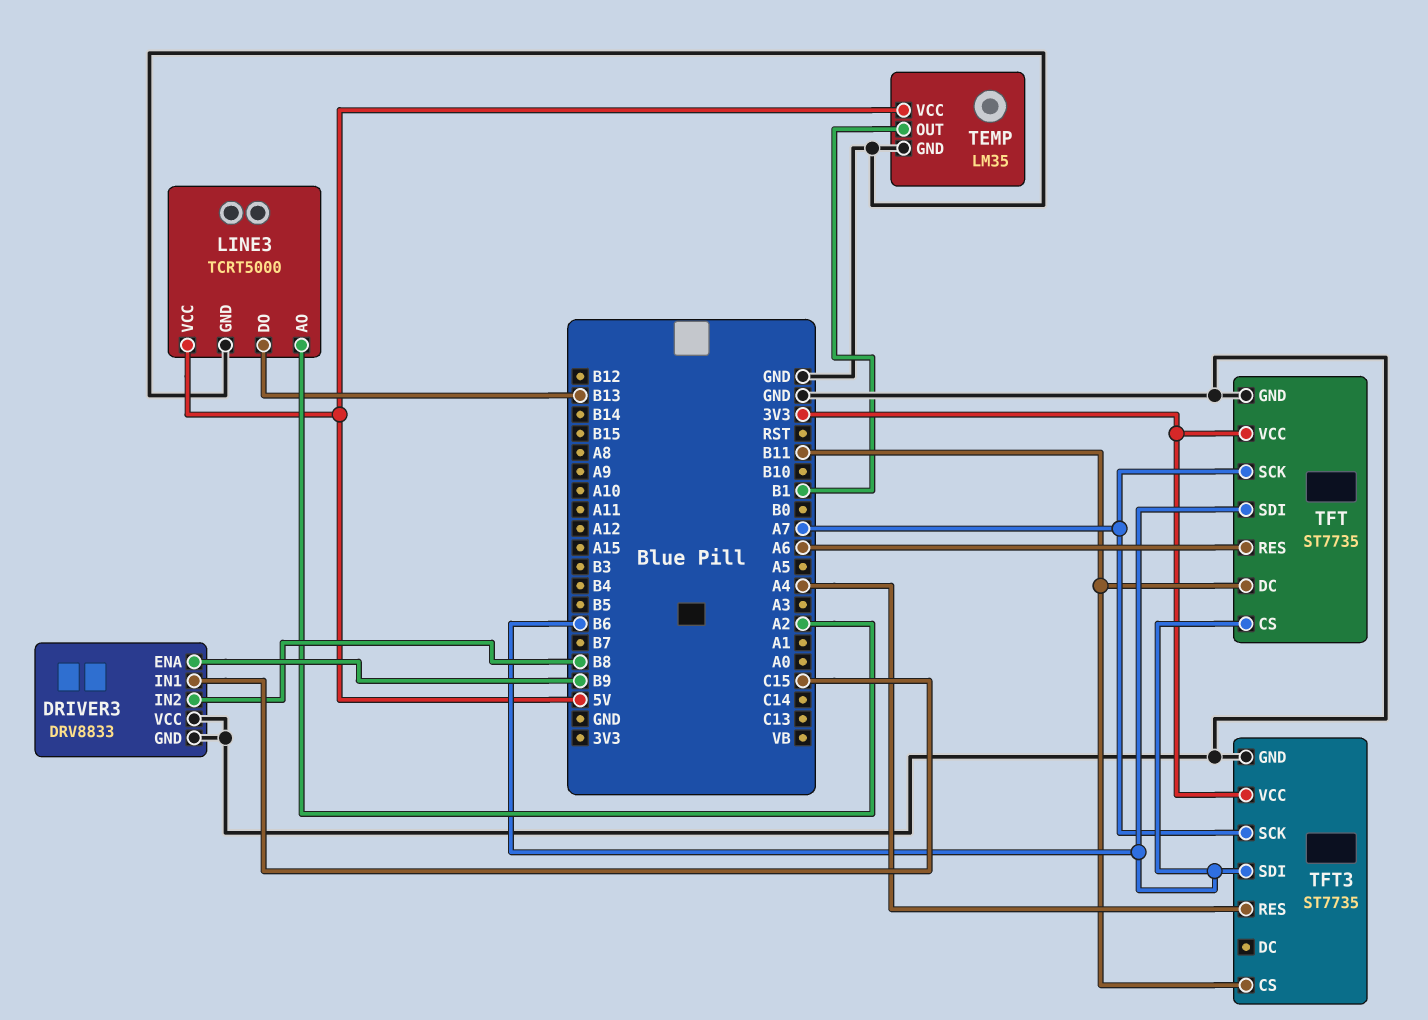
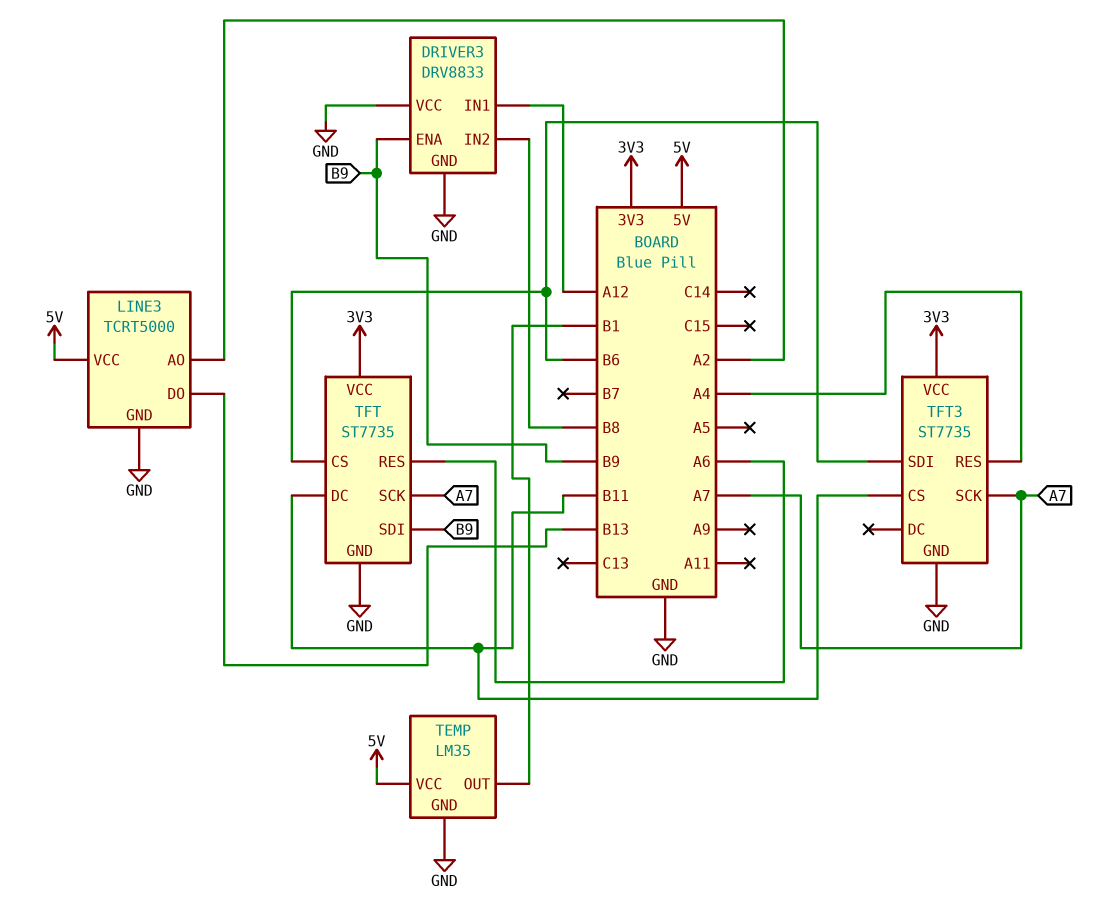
DRIVER3 pin IN1: C15 -> A12
TFT pin SDI: B6 -> B9

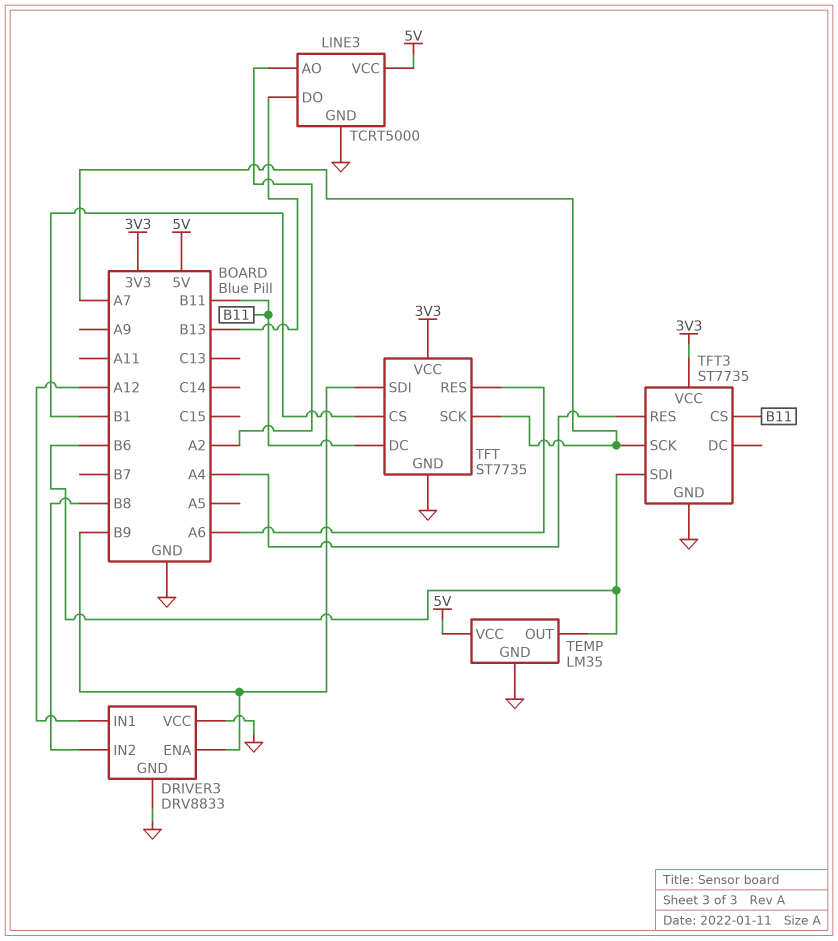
TEMP pin OUT: B1 -> B6
TFT pin CS: B6 -> B1

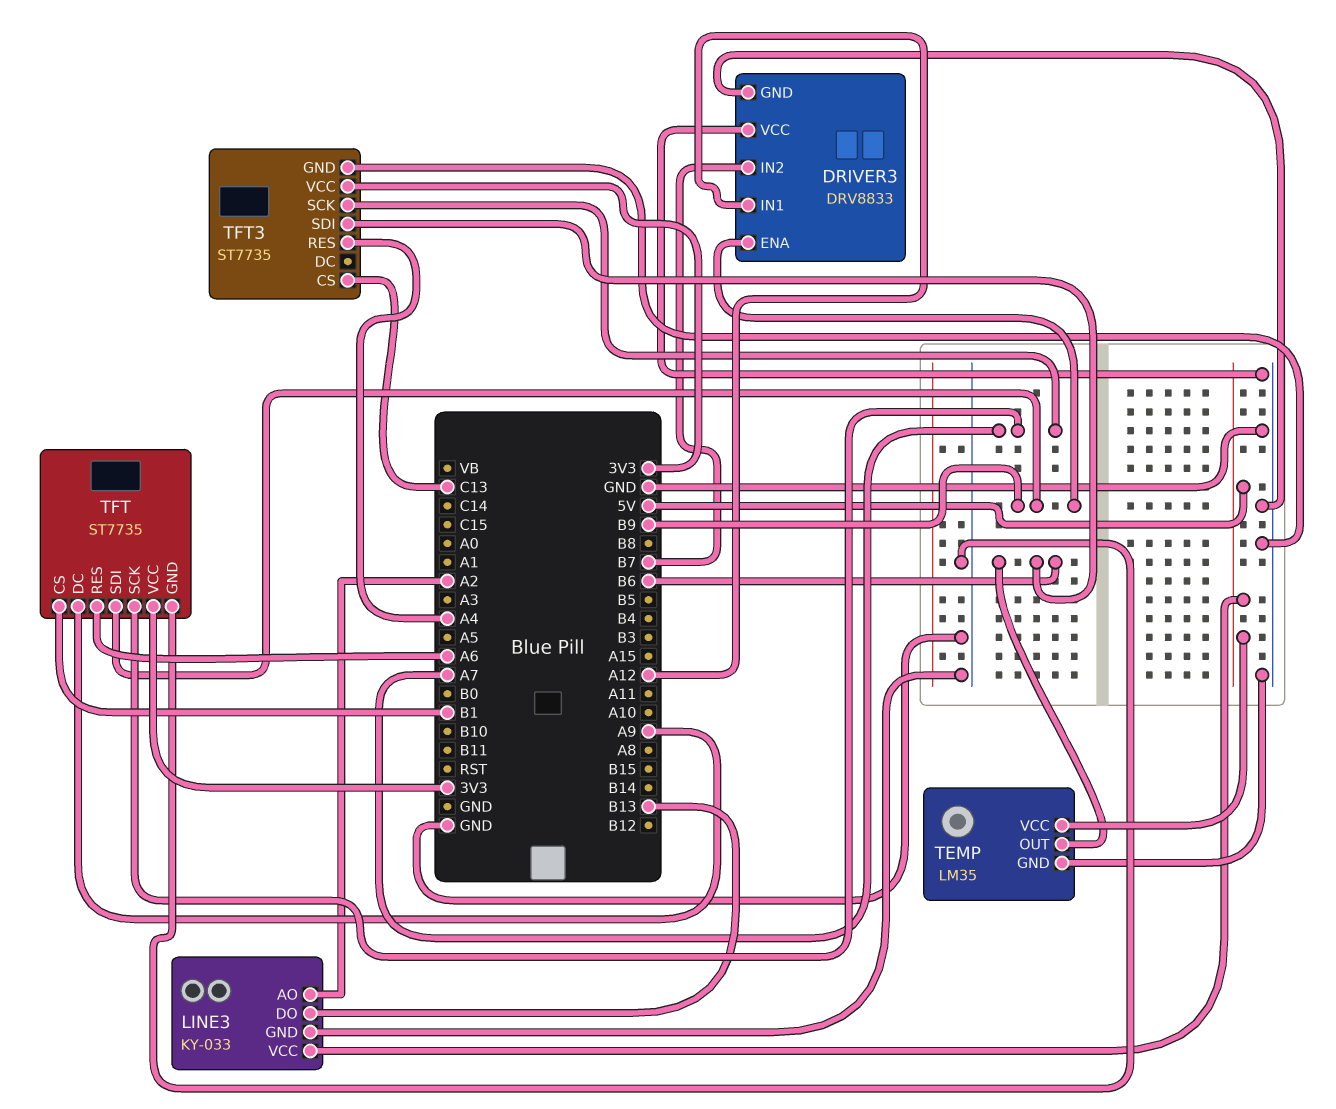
DRIVER3 pin IN2: B8 -> B7
LINE3: TCRT5000 -> KY-033
TFT pin DC: B11 -> A9
TFT3 pin CS: B11 -> C13

